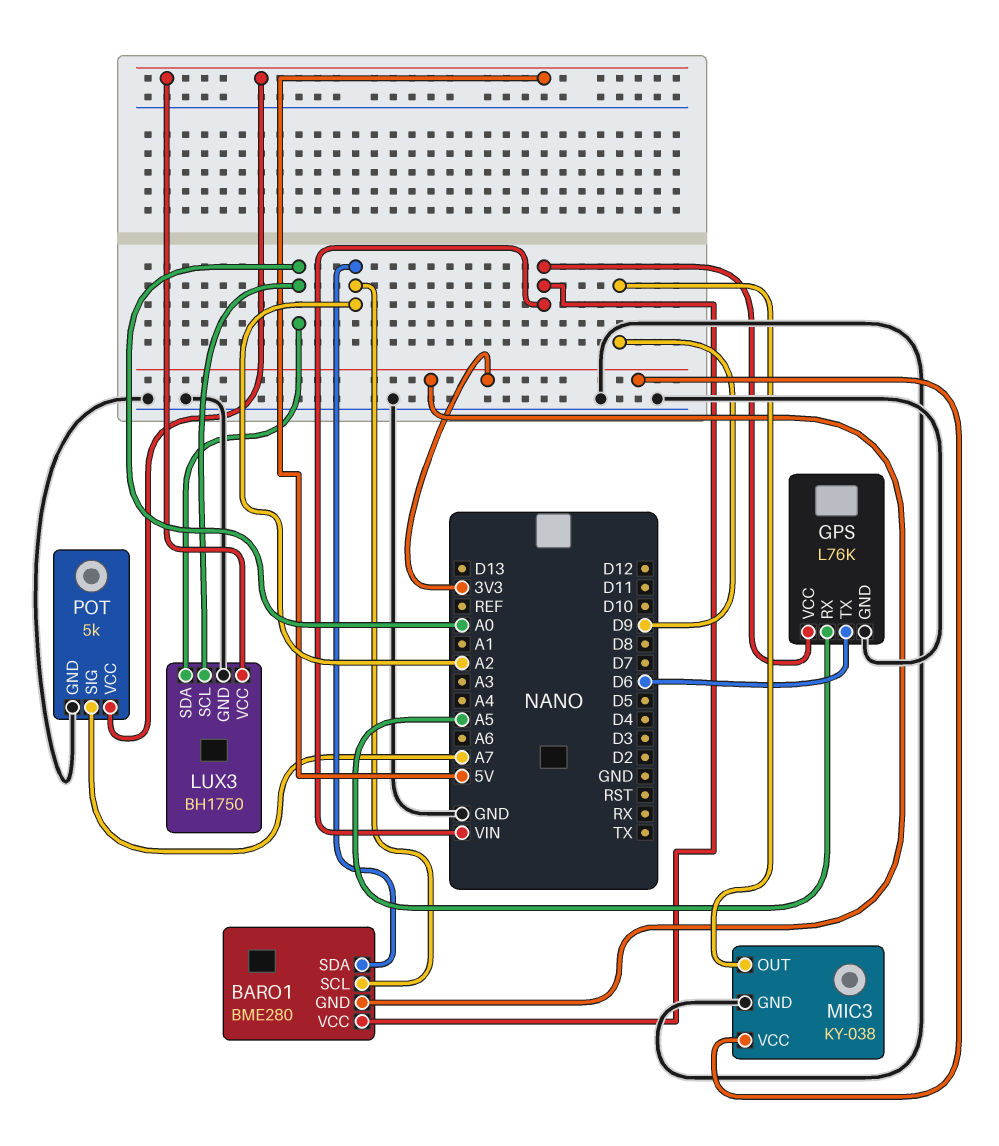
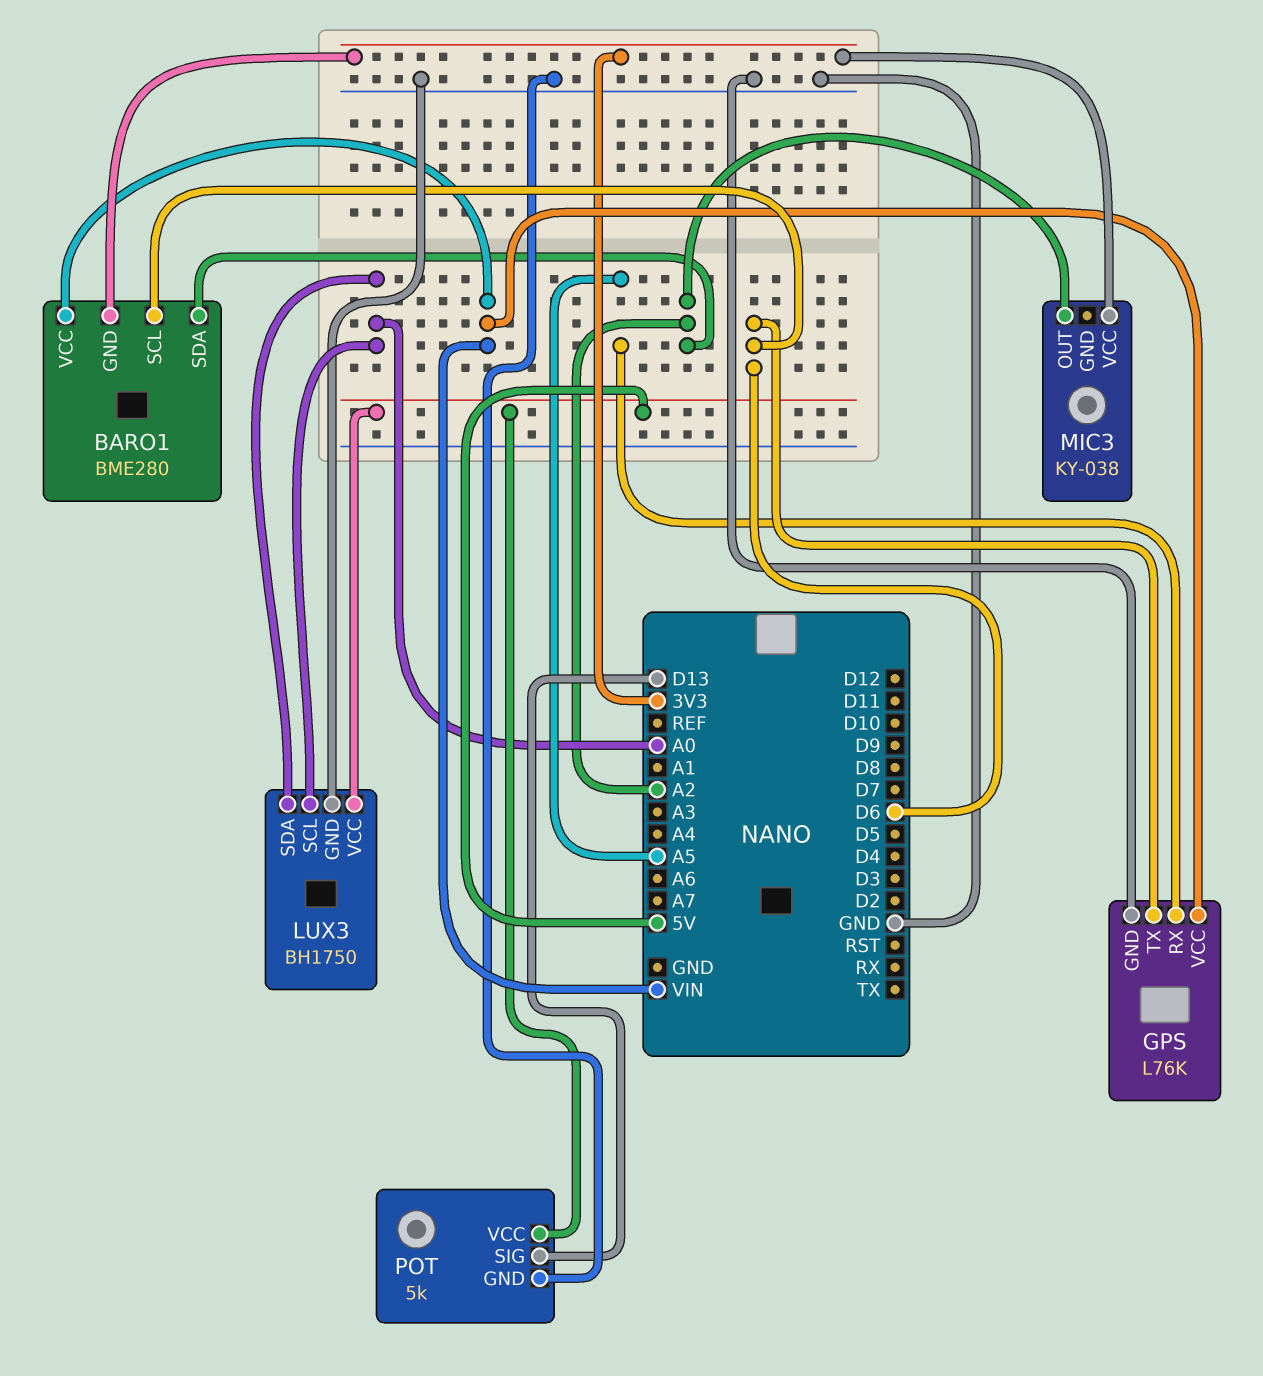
BARO1 pin SCL: A2 -> D6
MIC3 pin GND: GND -> none
MIC3 pin OUT: D9 -> A2
POT pin SIG: A7 -> D13

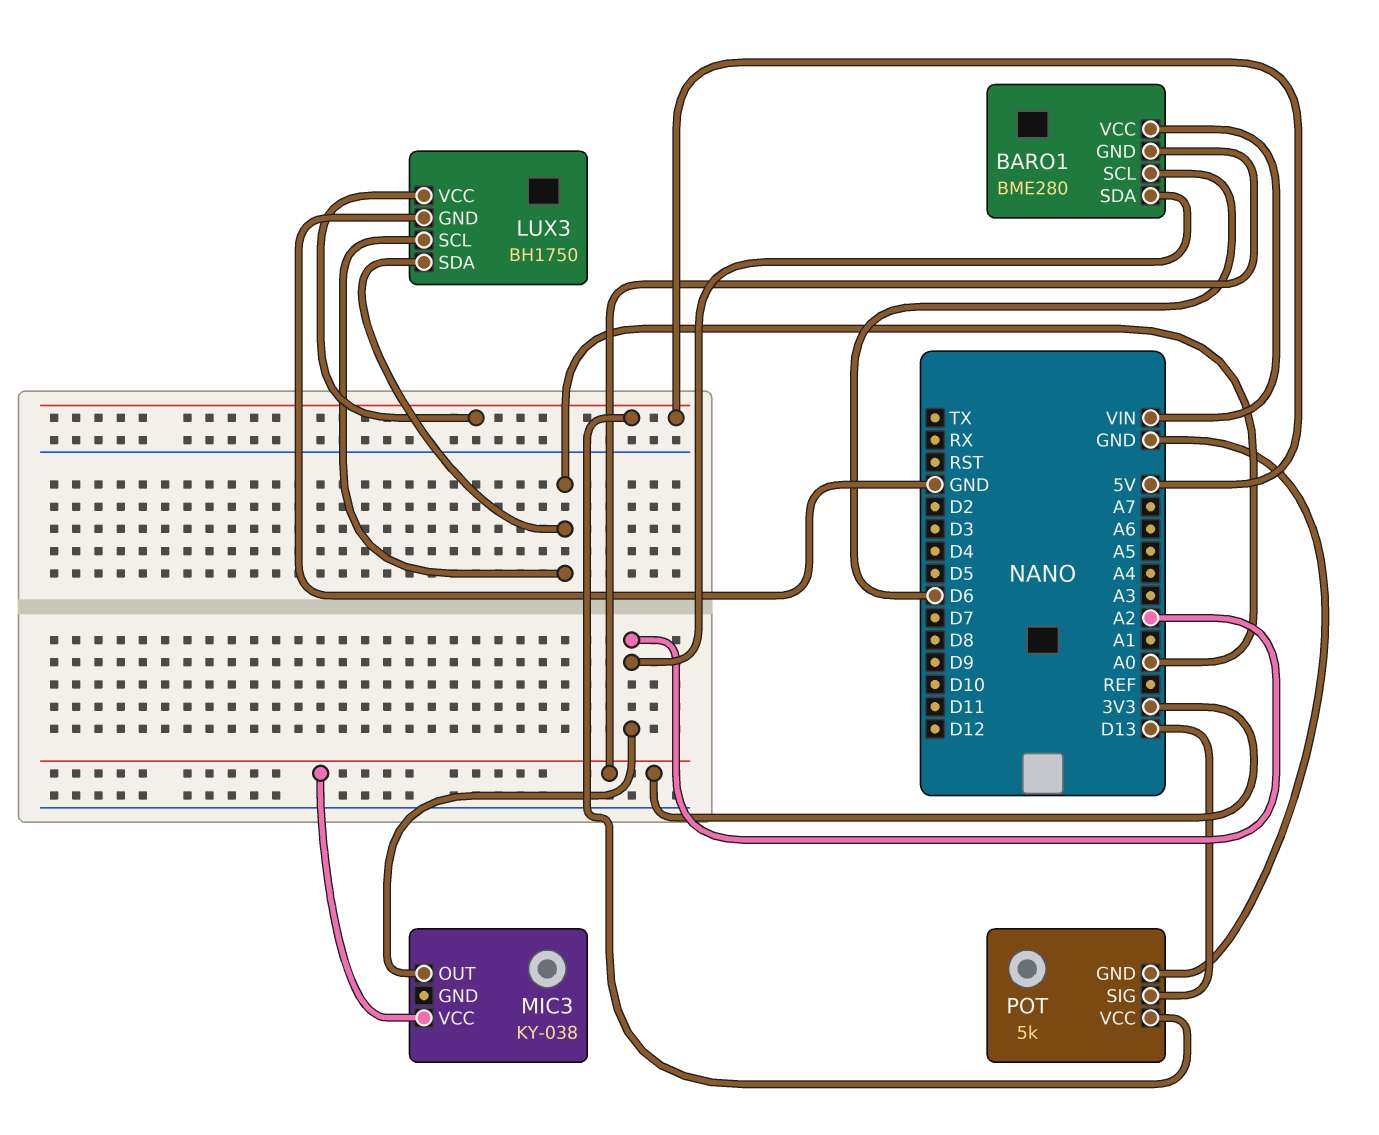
GPS: L76K -> none
GPS pin GND: GND -> none
GPS pin RX: A5 -> none
GPS pin TX: D6 -> none
GPS pin VCC: VIN -> none

